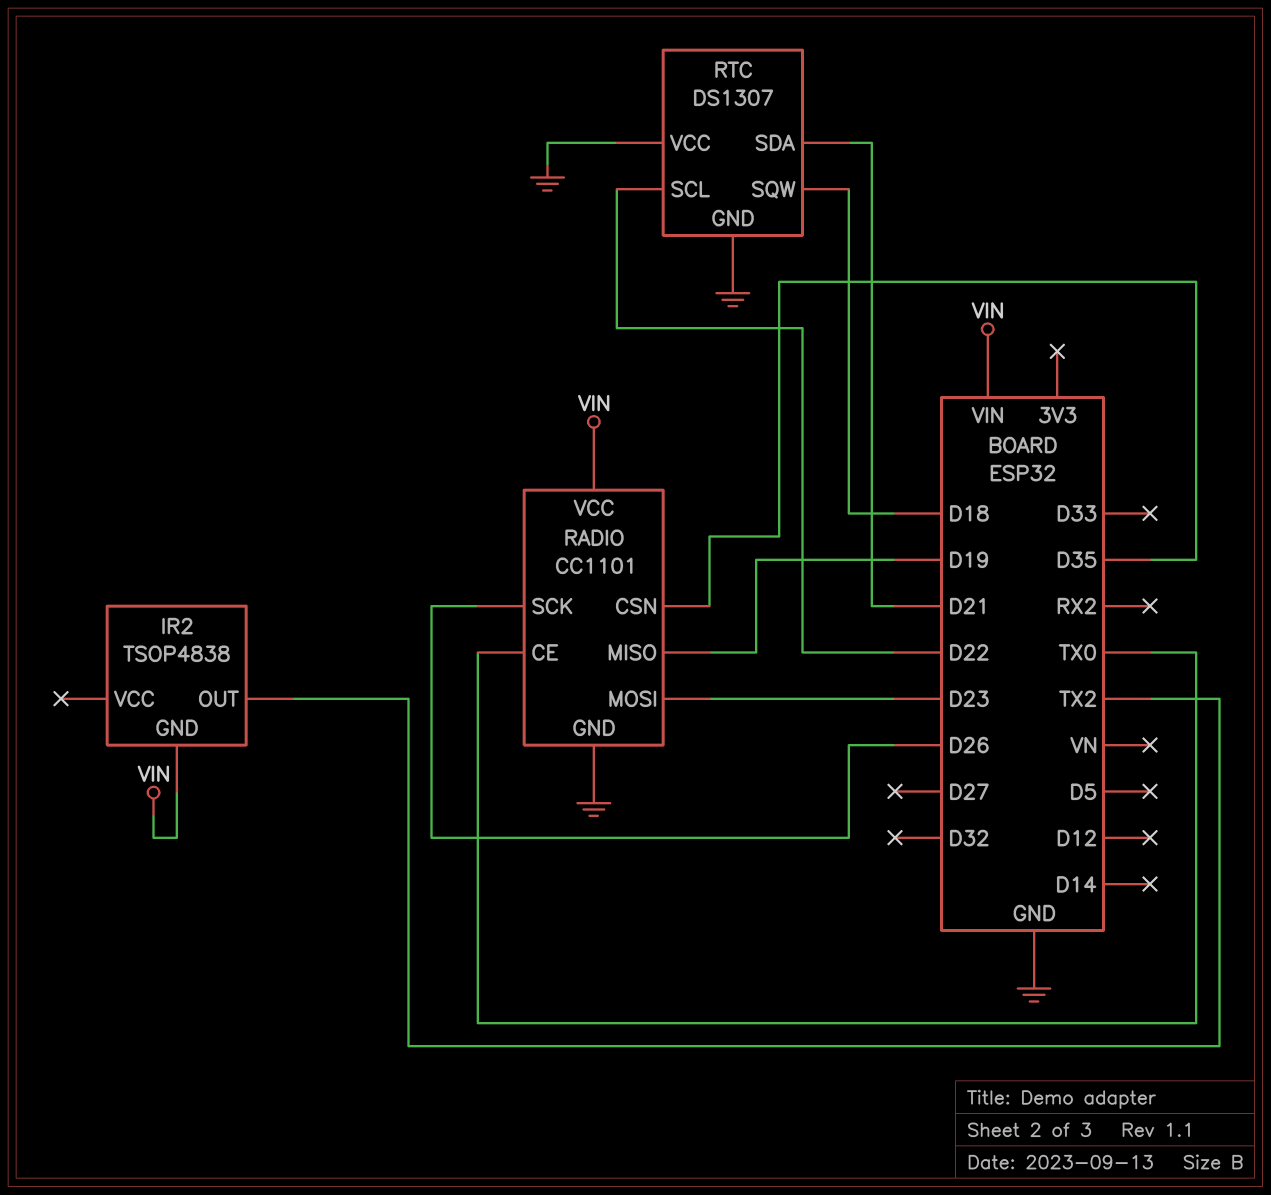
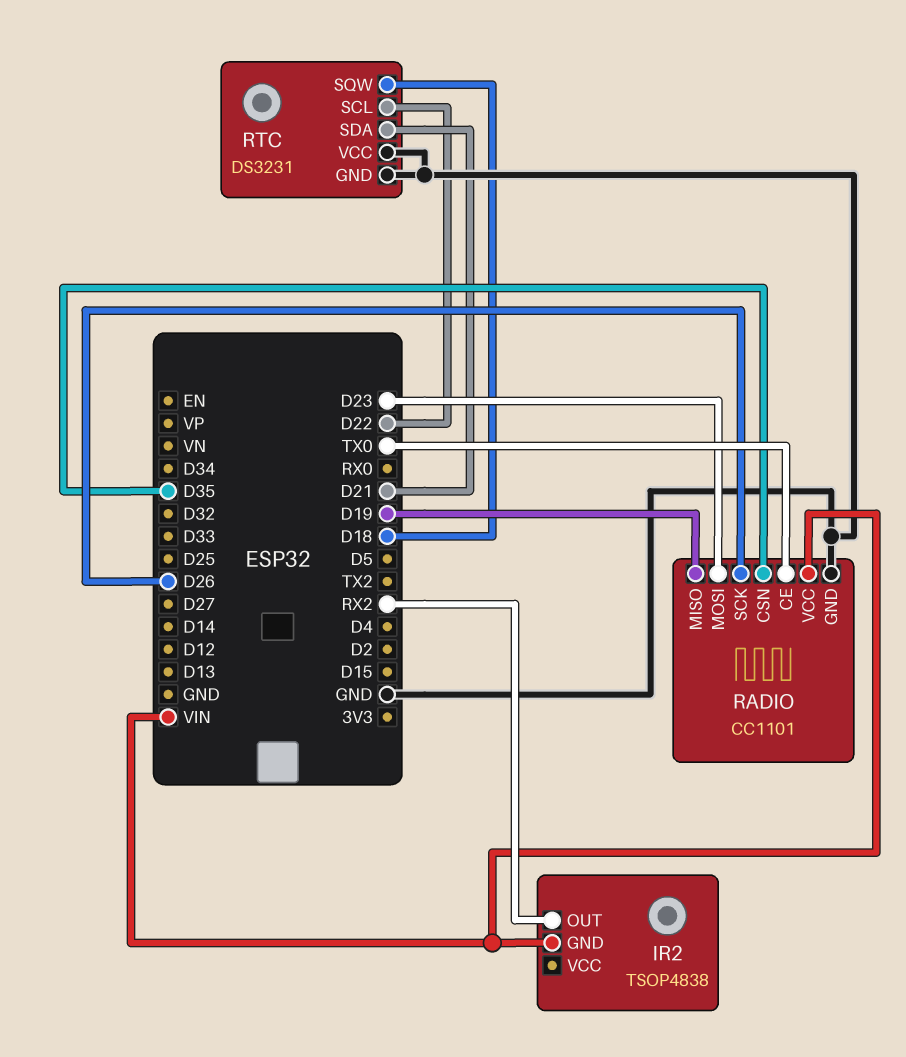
IR2 pin OUT: TX2 -> RX2
RTC: DS1307 -> DS3231

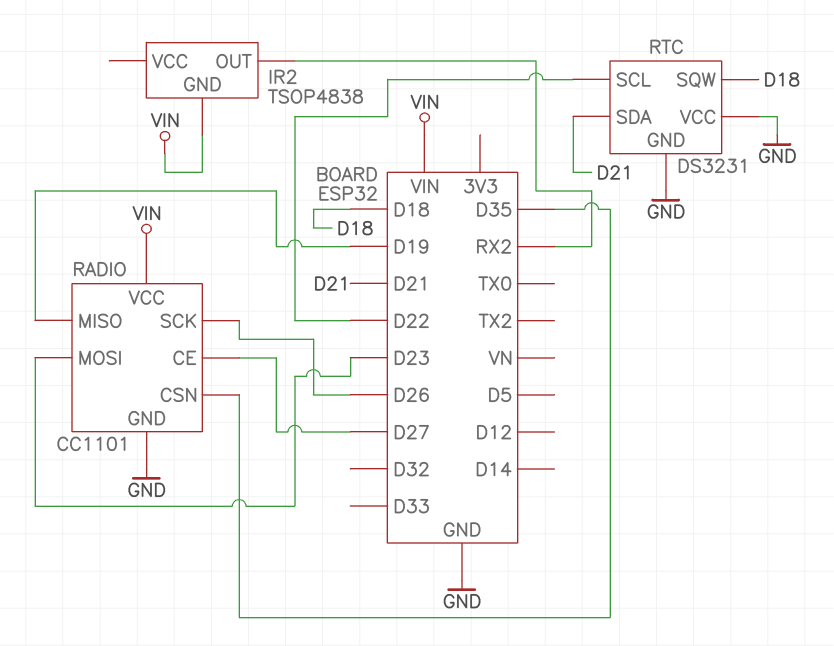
RADIO pin CE: TX0 -> D27

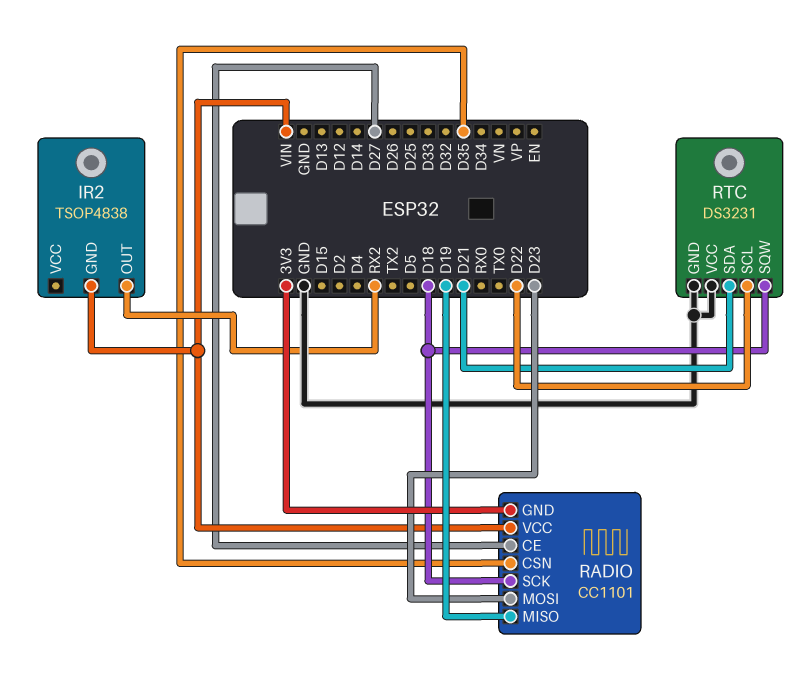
RADIO pin GND: GND -> 3V3
RADIO pin SCK: D26 -> D18

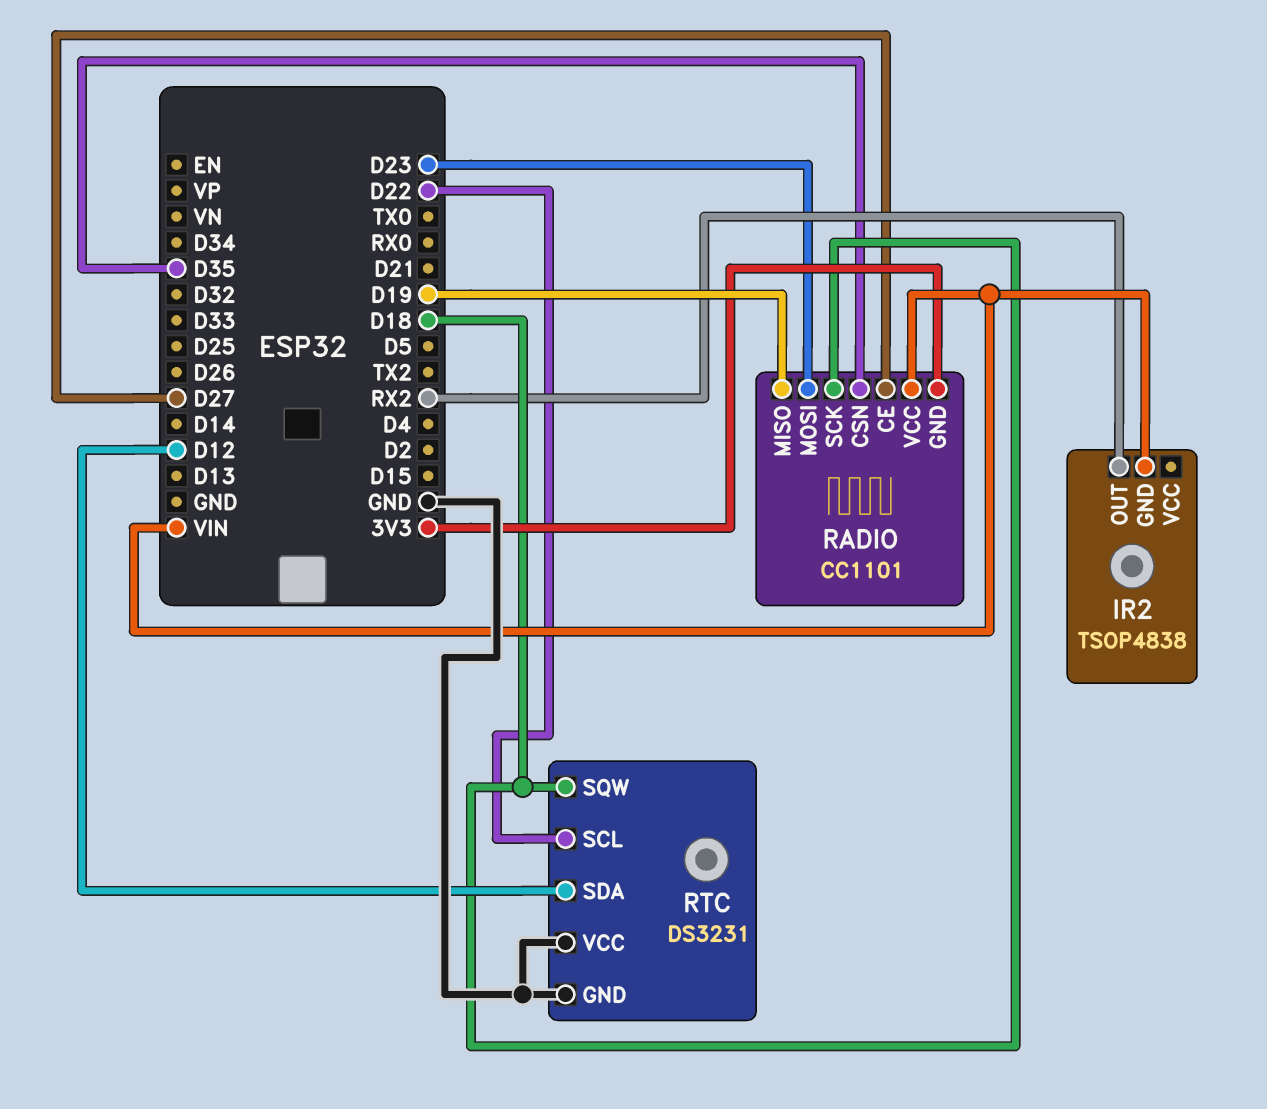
RTC pin SDA: D21 -> D12

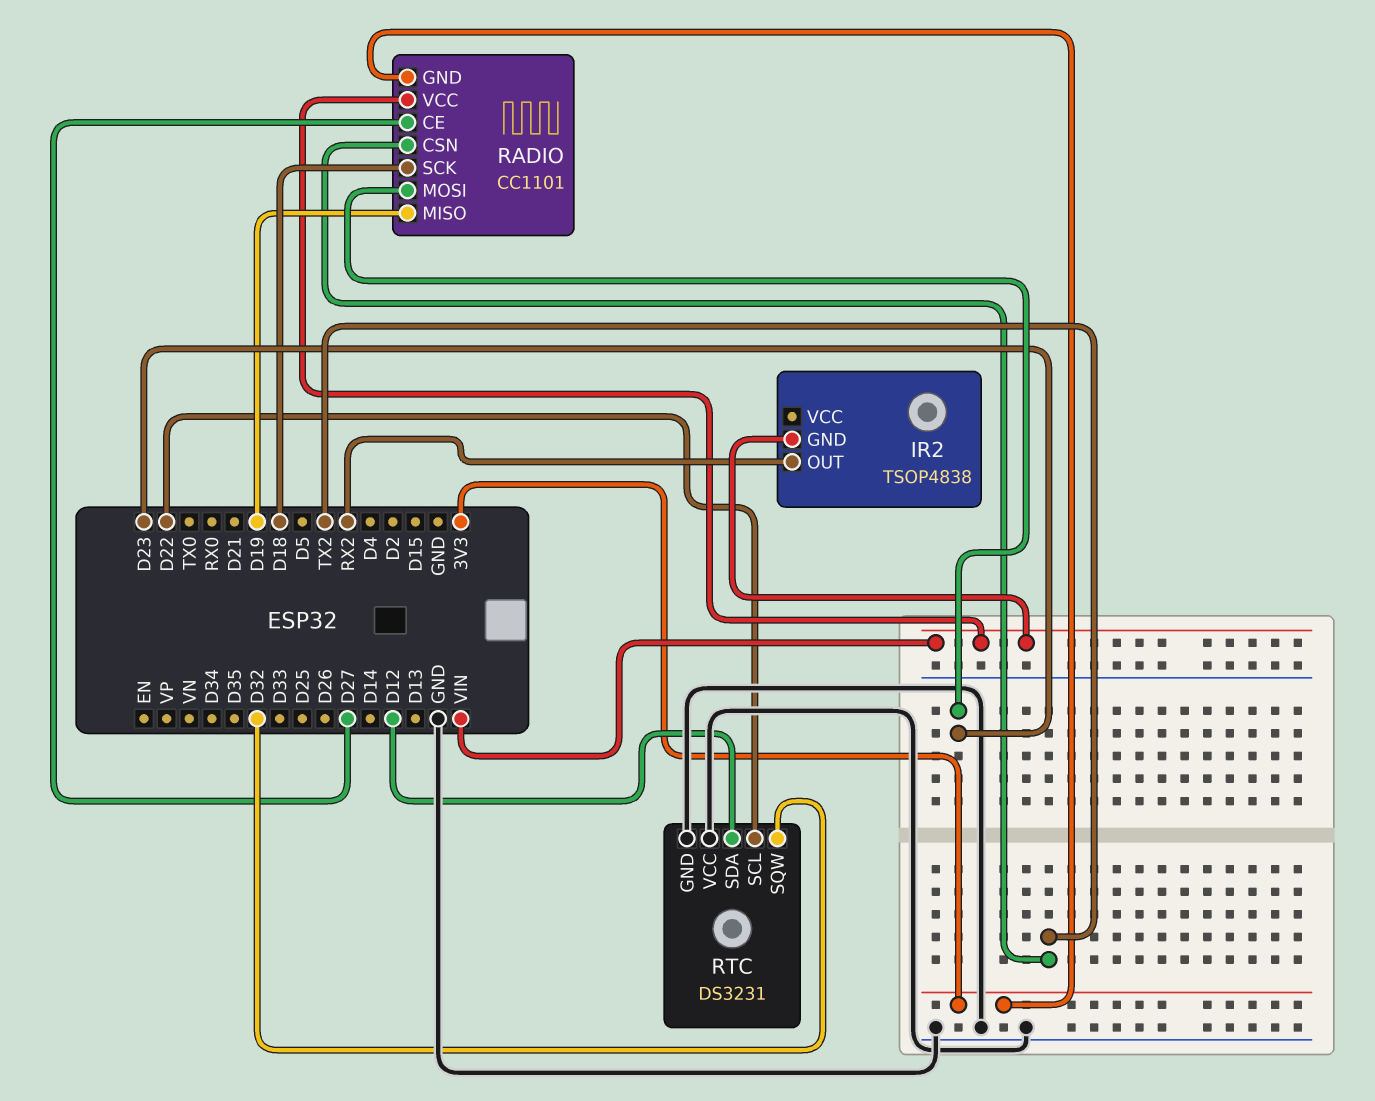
RADIO pin CSN: D35 -> TX2
RTC pin SQW: D18 -> D32

